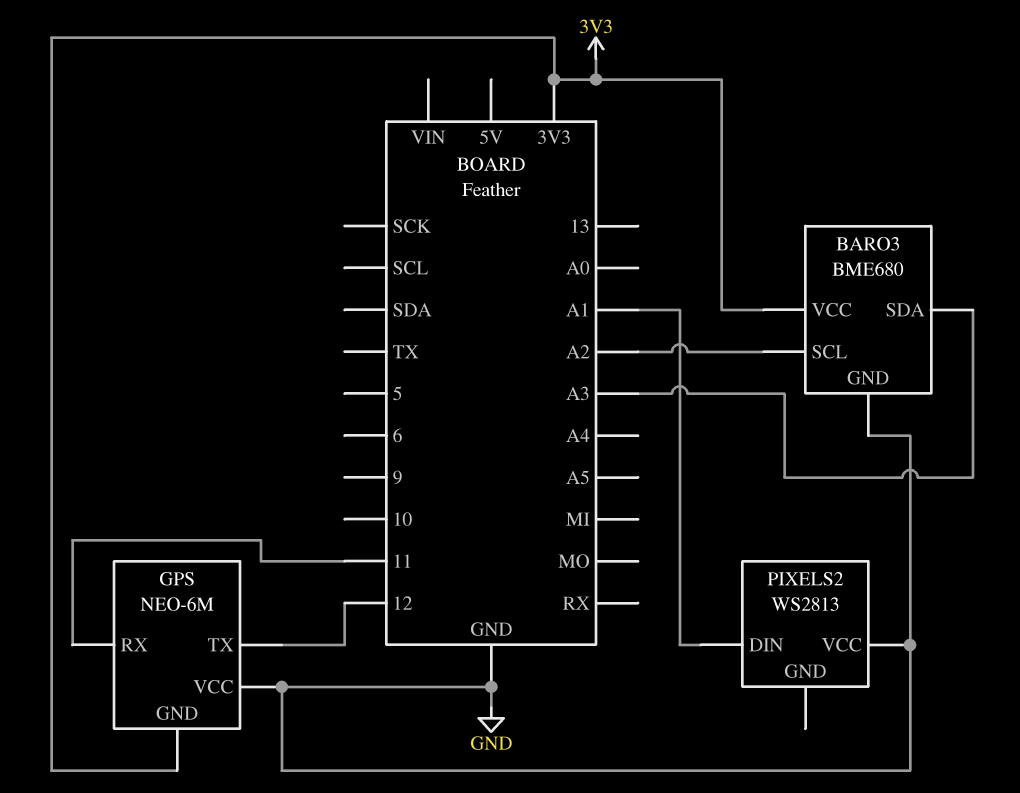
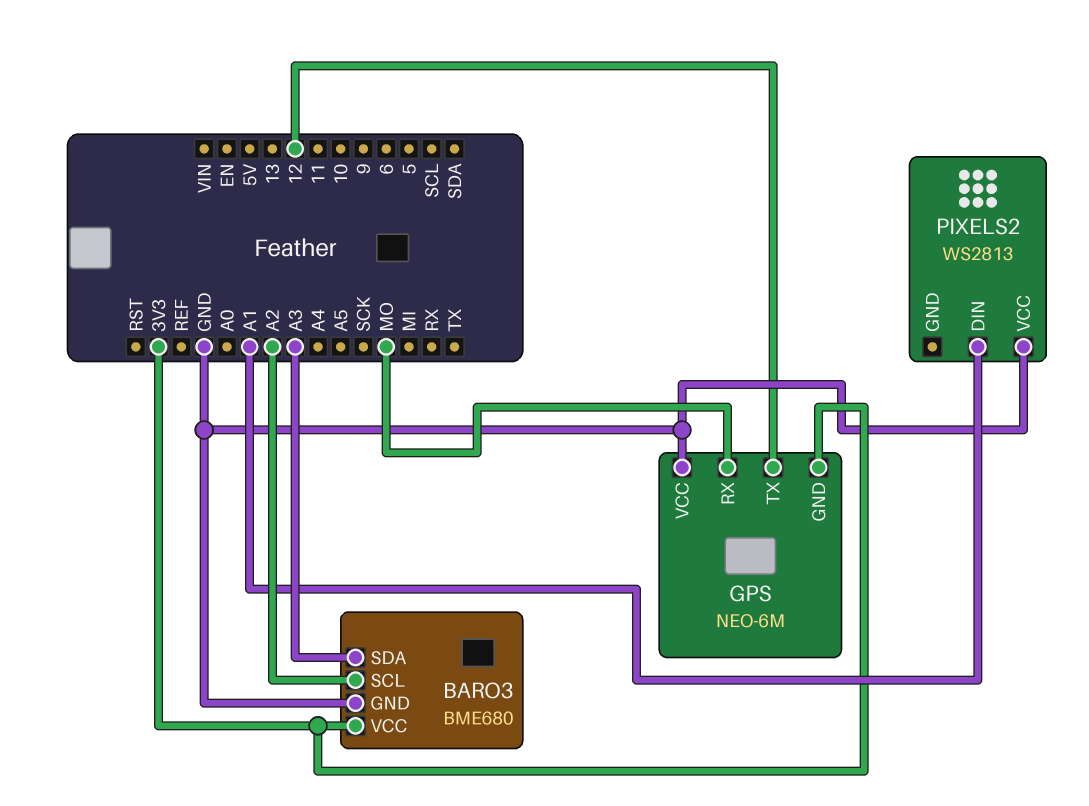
GPS pin RX: 11 -> MO

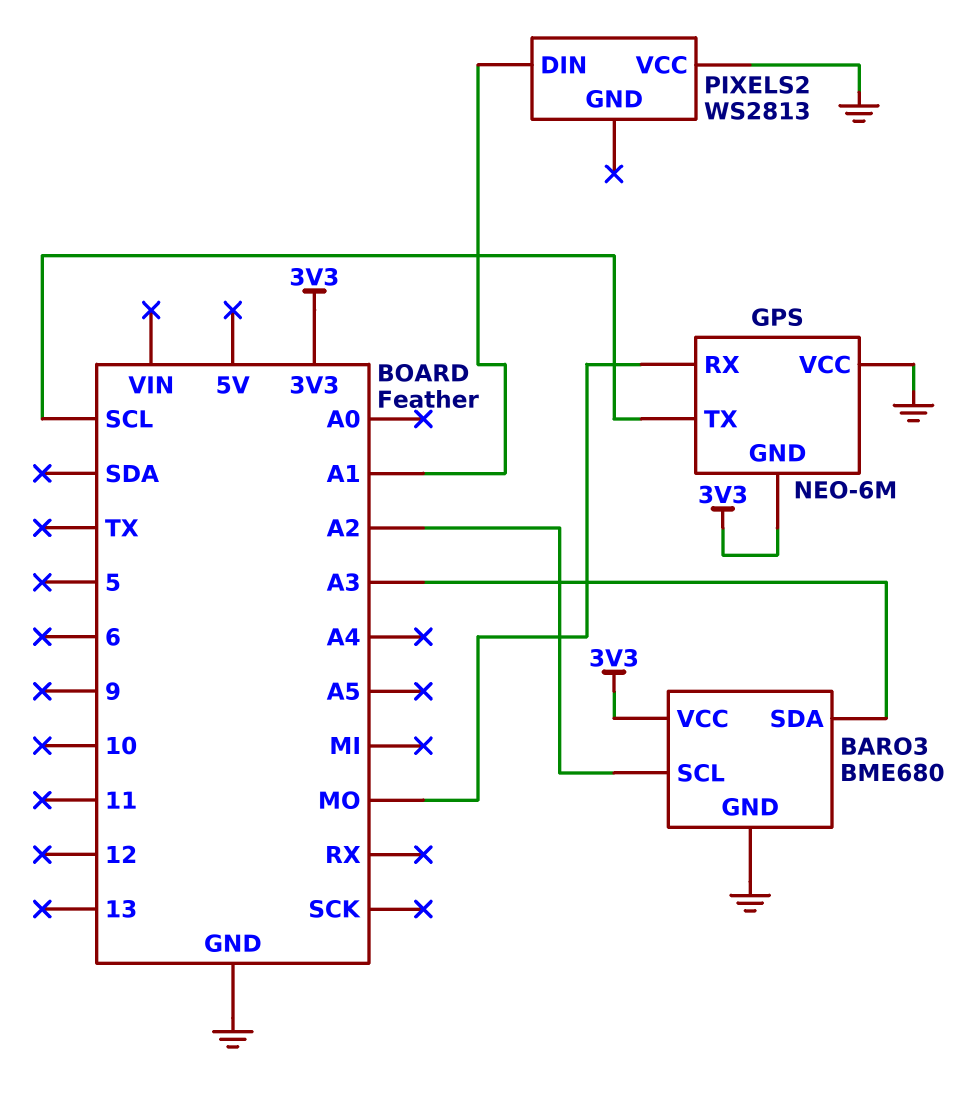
GPS pin TX: 12 -> SCL

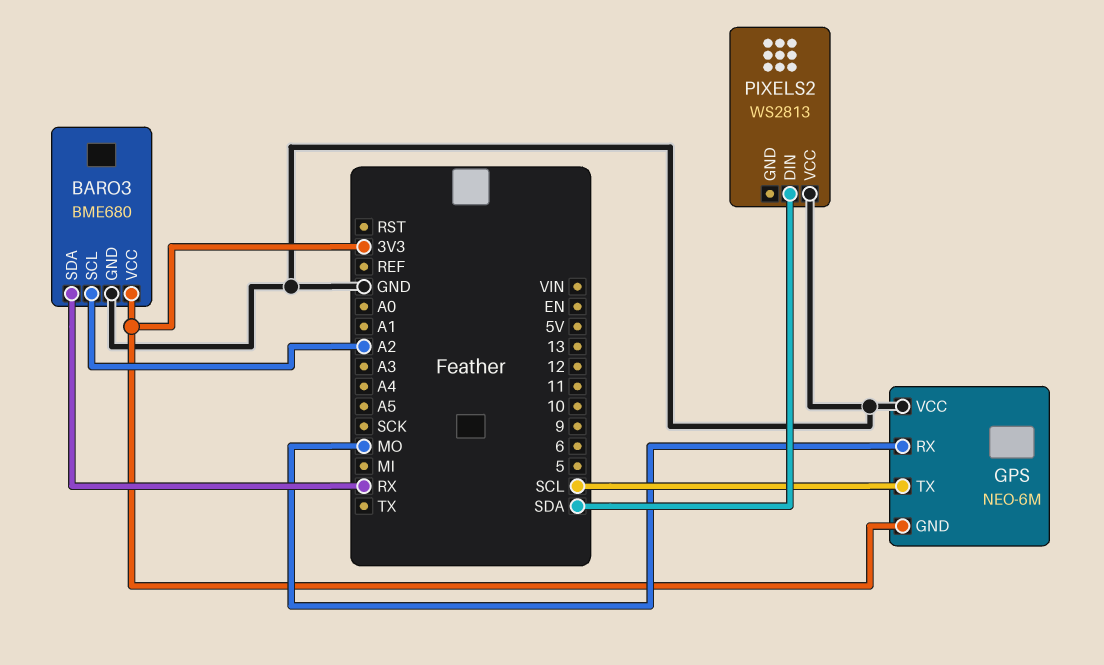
BARO3 pin SDA: A3 -> RX
PIXELS2 pin DIN: A1 -> SDA

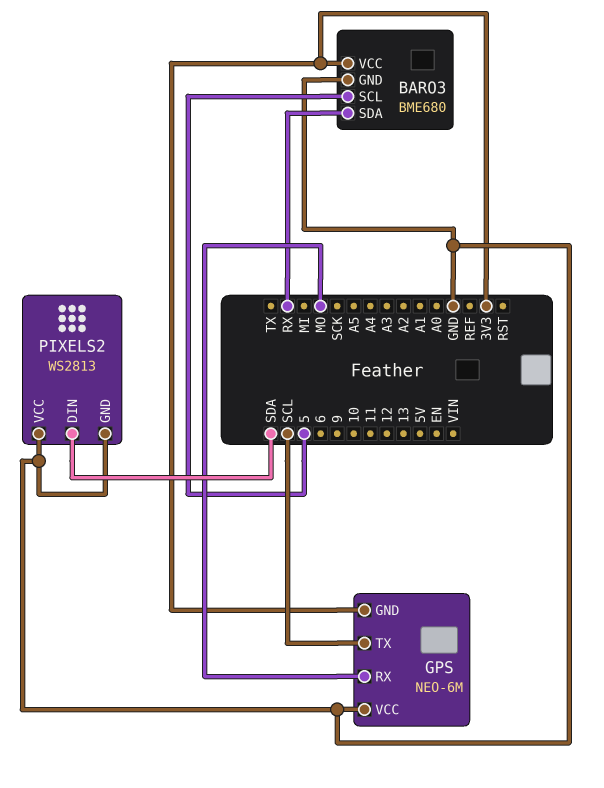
BARO3 pin SCL: A2 -> 5
PIXELS2 pin GND: none -> GND

